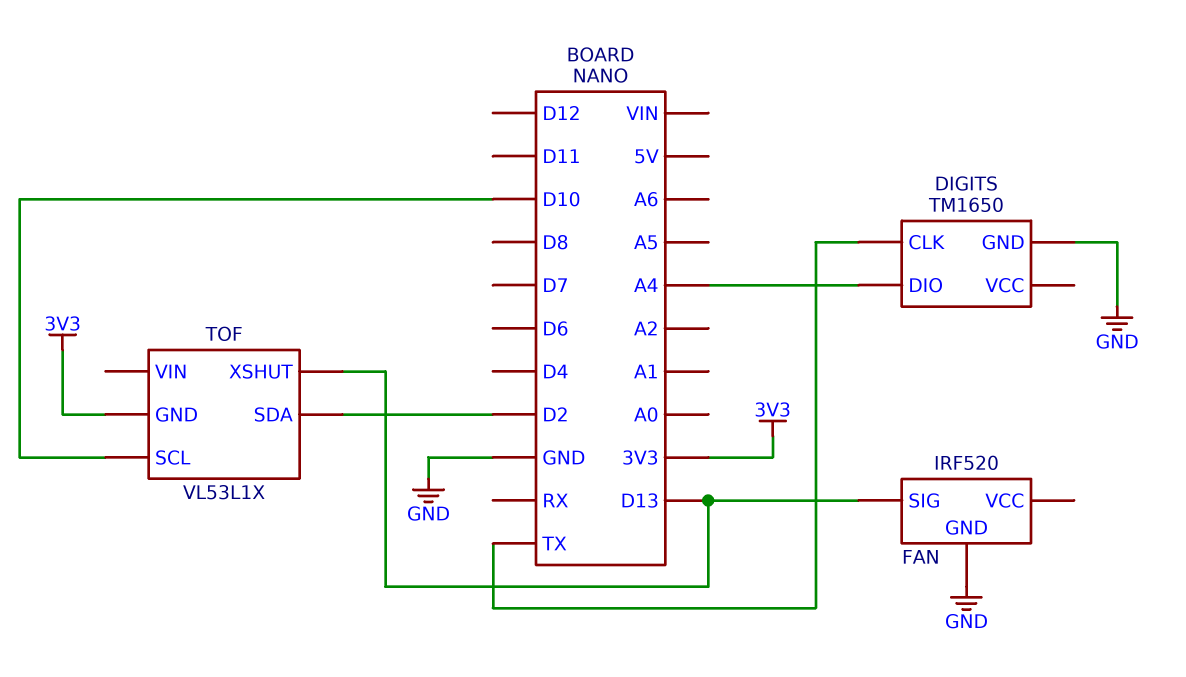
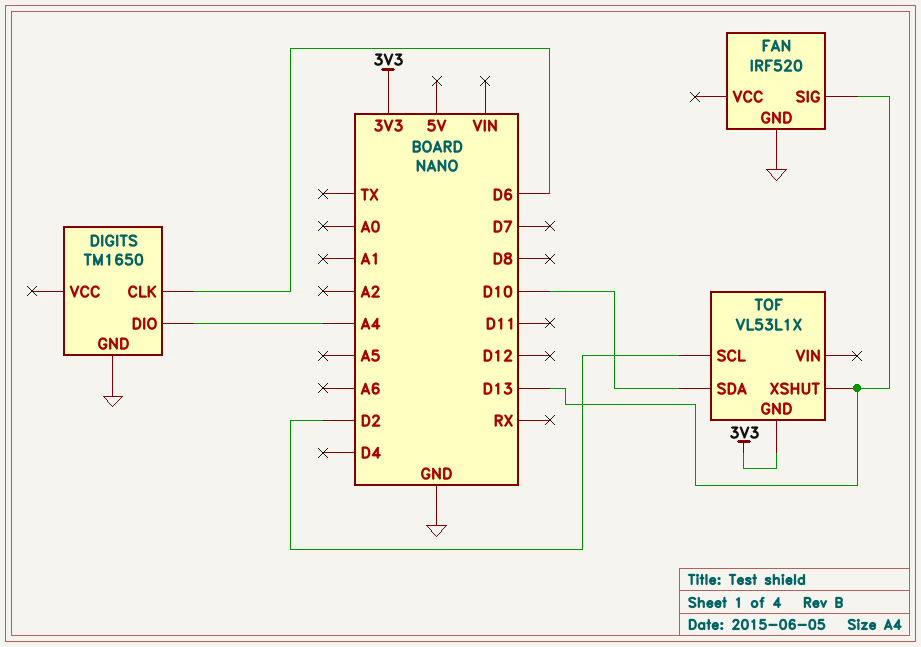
DIGITS pin CLK: TX -> D6
TOF pin SCL: D10 -> D2
TOF pin SDA: D2 -> D10

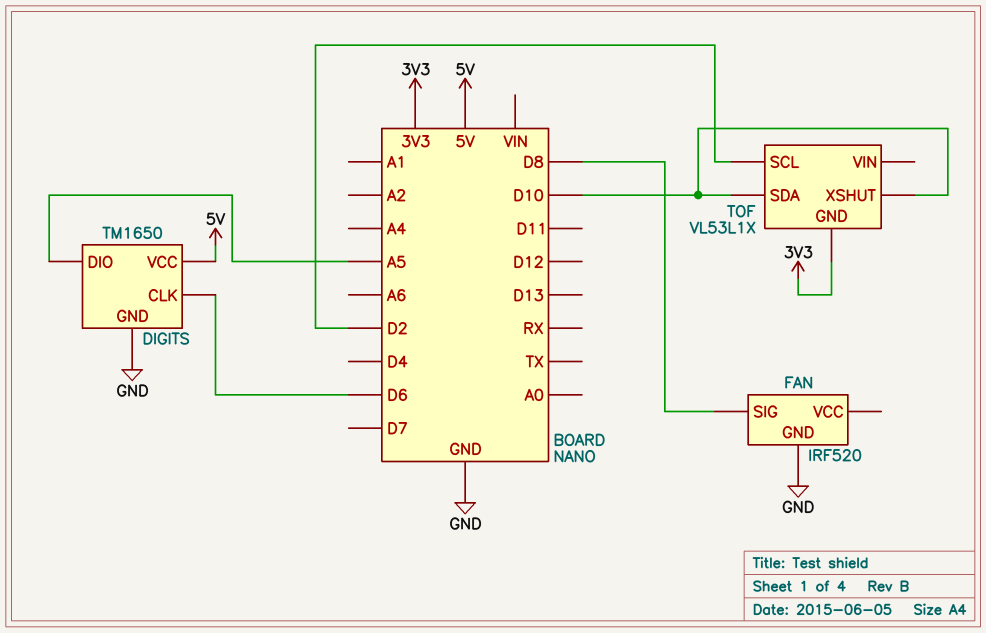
DIGITS pin DIO: A4 -> A5
DIGITS pin VCC: none -> 5V
FAN pin SIG: D13 -> D8
TOF pin XSHUT: D13 -> D10

